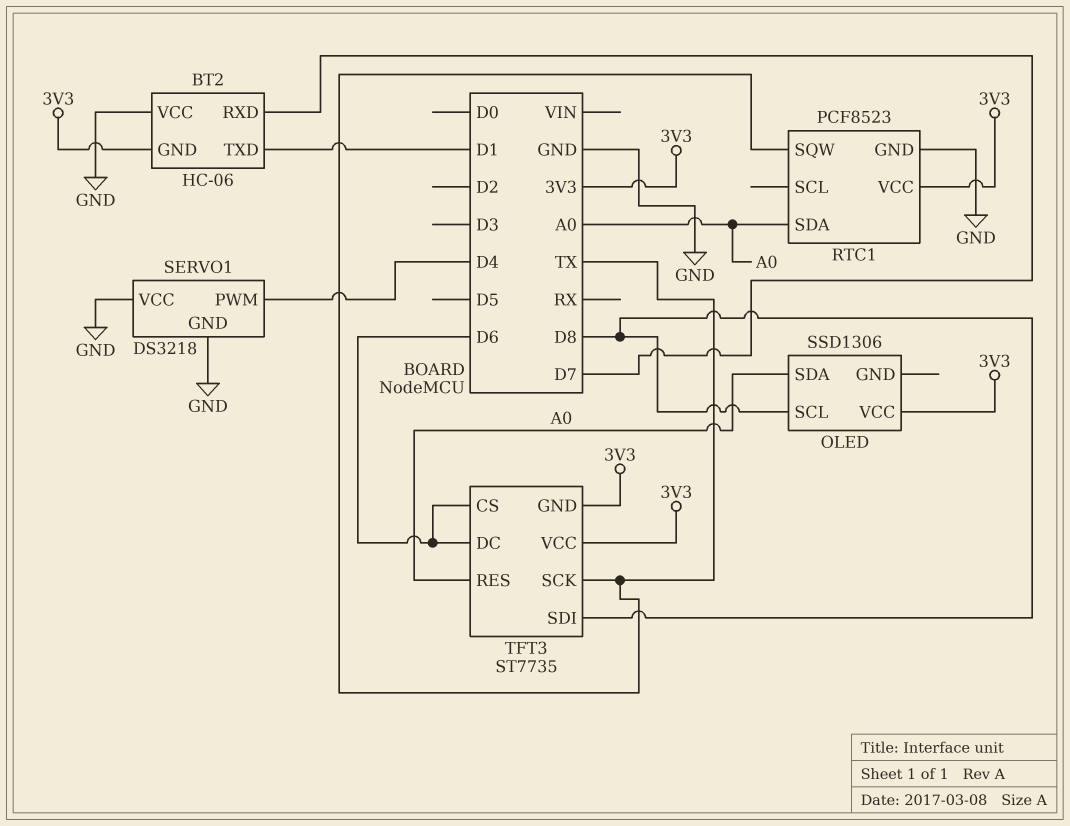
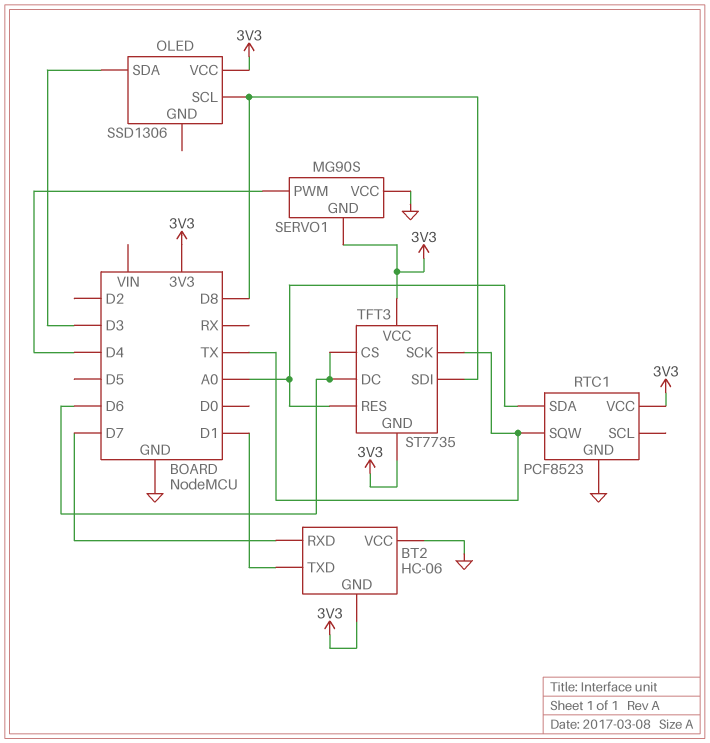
OLED pin SDA: A0 -> D3
SERVO1: DS3218 -> MG90S
SERVO1 pin GND: GND -> 3V3

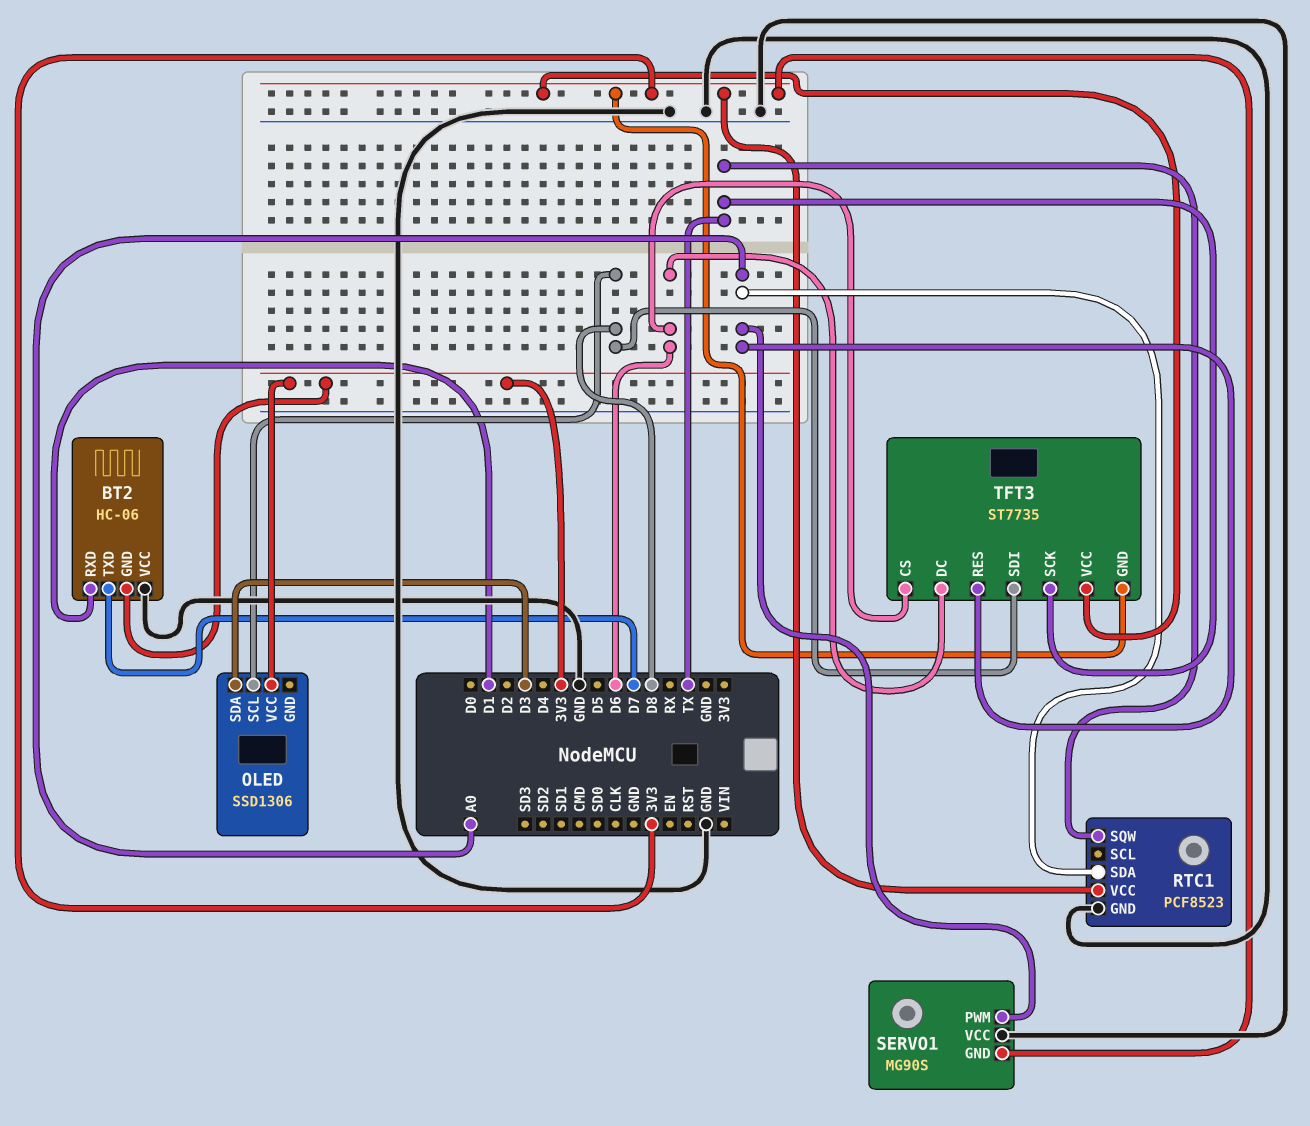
BT2 pin RXD: D7 -> D1
BT2 pin TXD: D1 -> D7
SERVO1 pin PWM: D4 -> A0

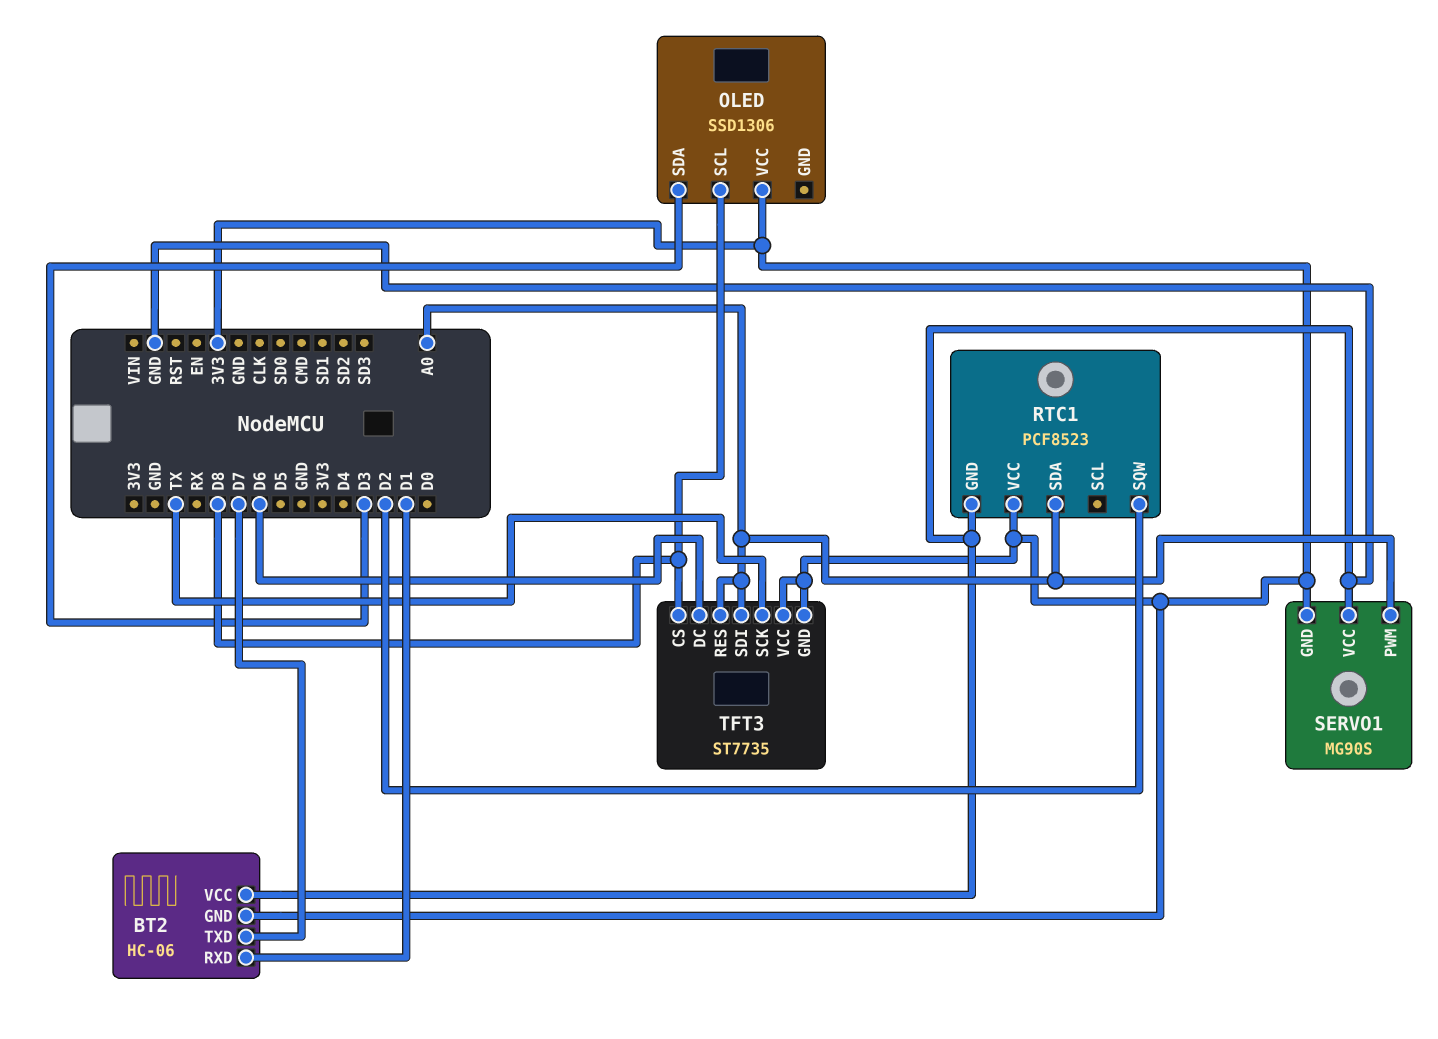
RTC1 pin SQW: TX -> D2
TFT3 pin CS: D6 -> D8
TFT3 pin SDI: D8 -> A0

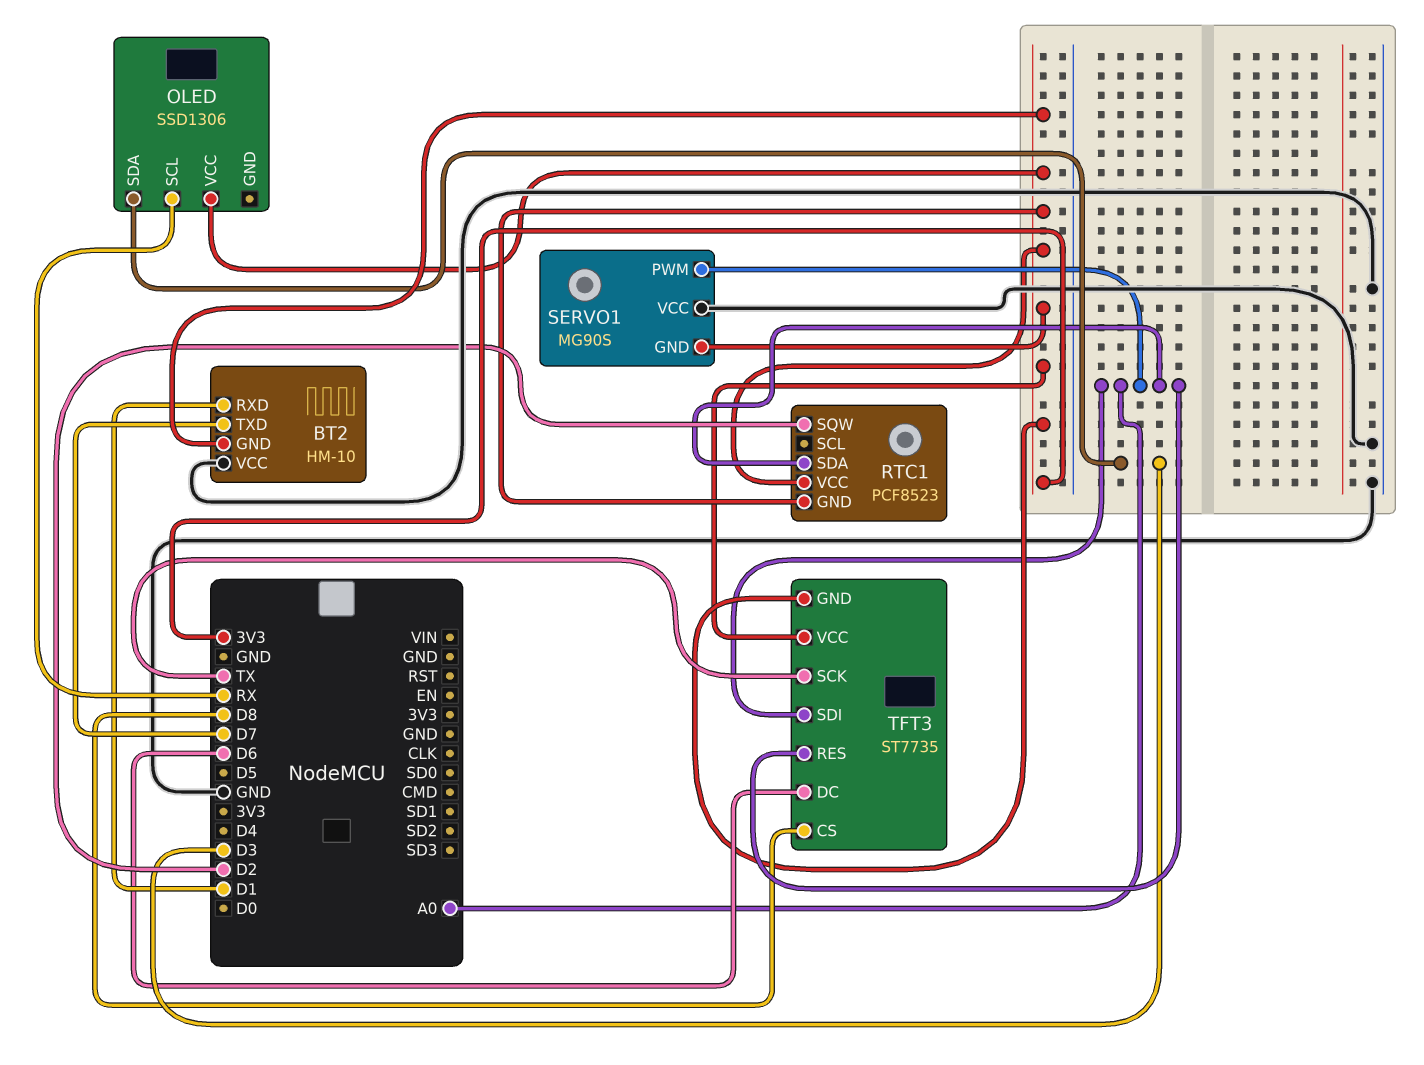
BT2: HC-06 -> HM-10
OLED pin SCL: D8 -> RX
RTC1 pin GND: GND -> 3V3

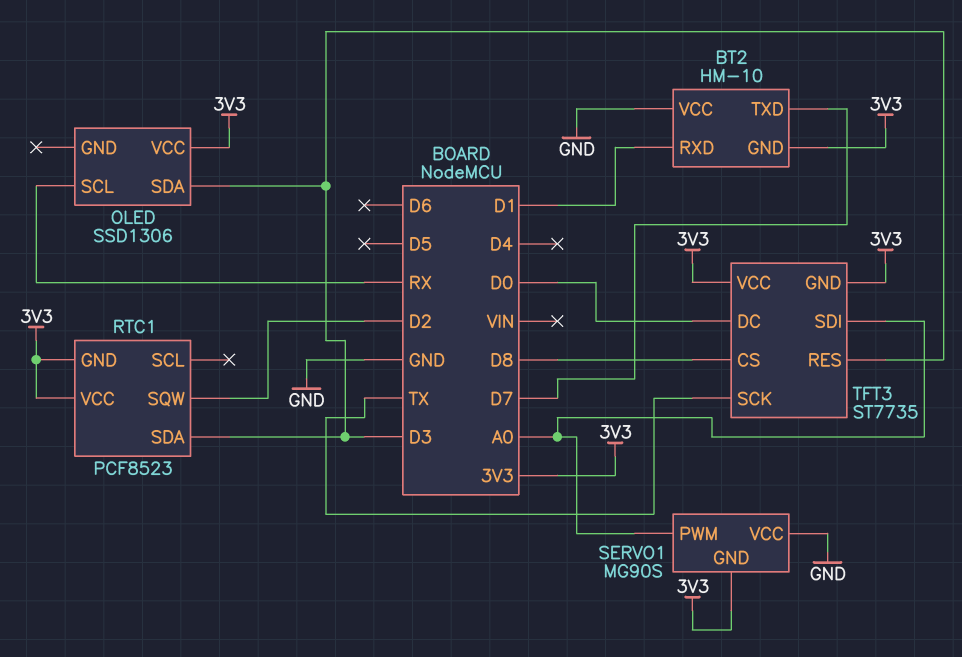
RTC1 pin SDA: A0 -> D3
TFT3 pin DC: D6 -> D0
TFT3 pin RES: A0 -> D3

